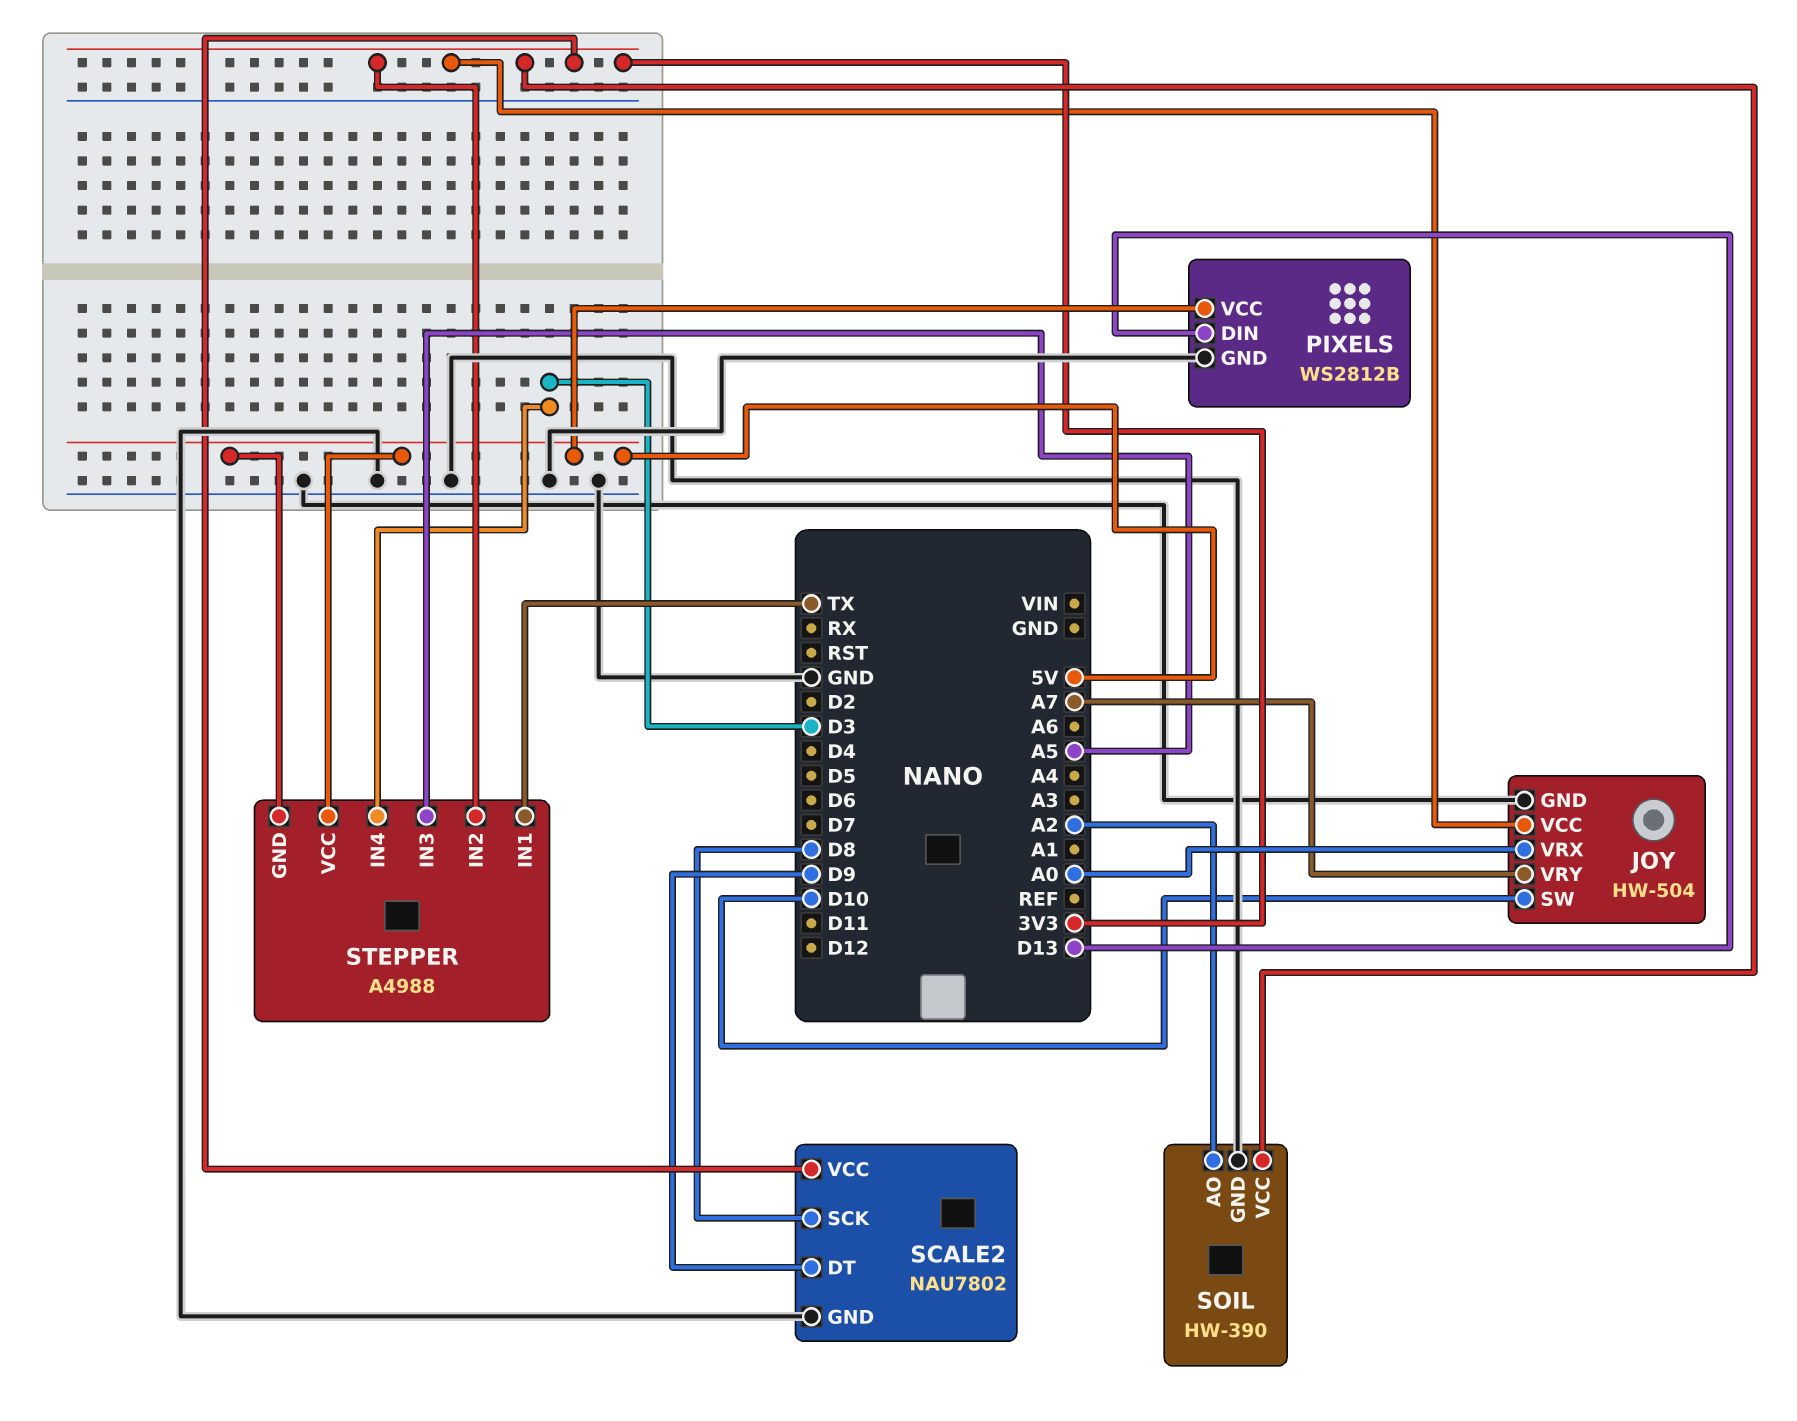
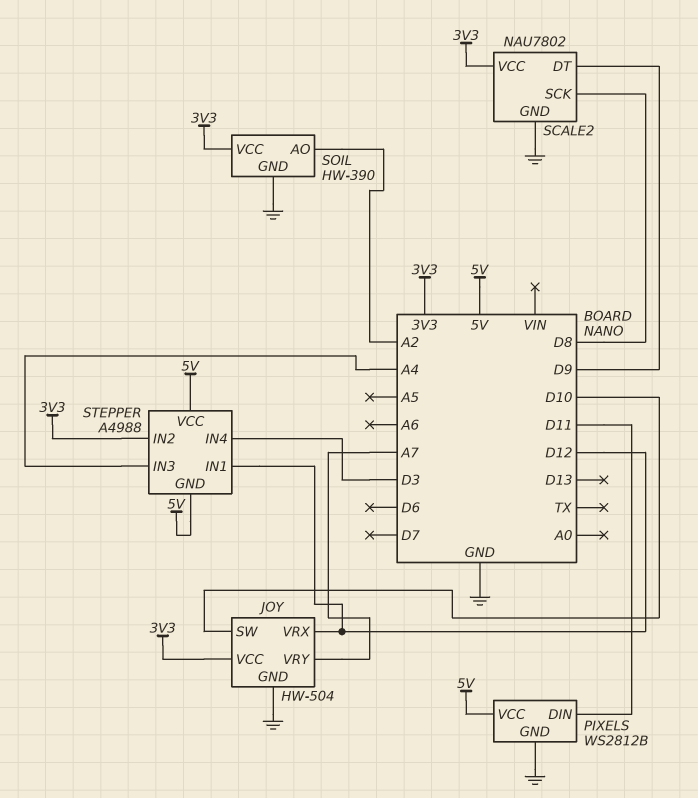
JOY pin VRX: A0 -> D12
PIXELS pin DIN: D13 -> D11
STEPPER pin IN1: TX -> D12
STEPPER pin IN3: A5 -> A4

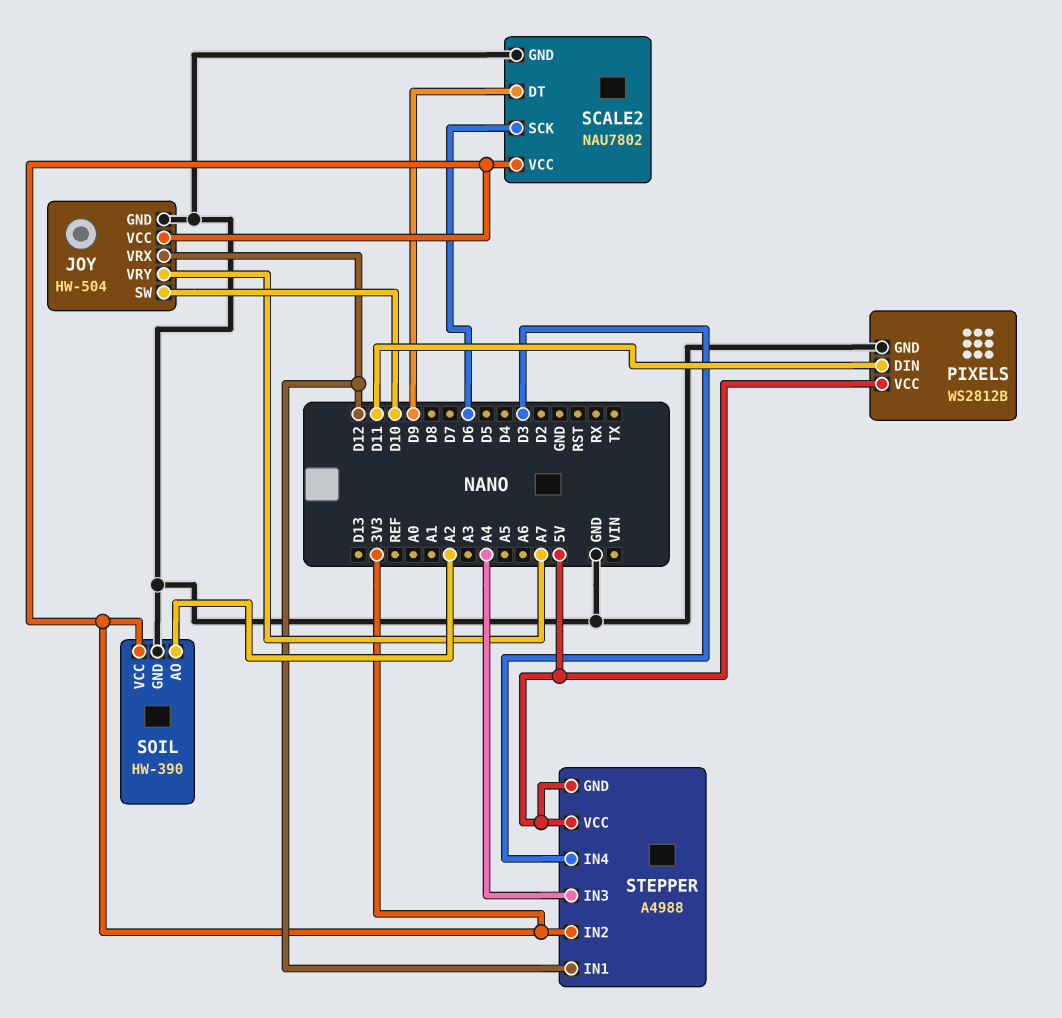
SCALE2 pin SCK: D8 -> D6

